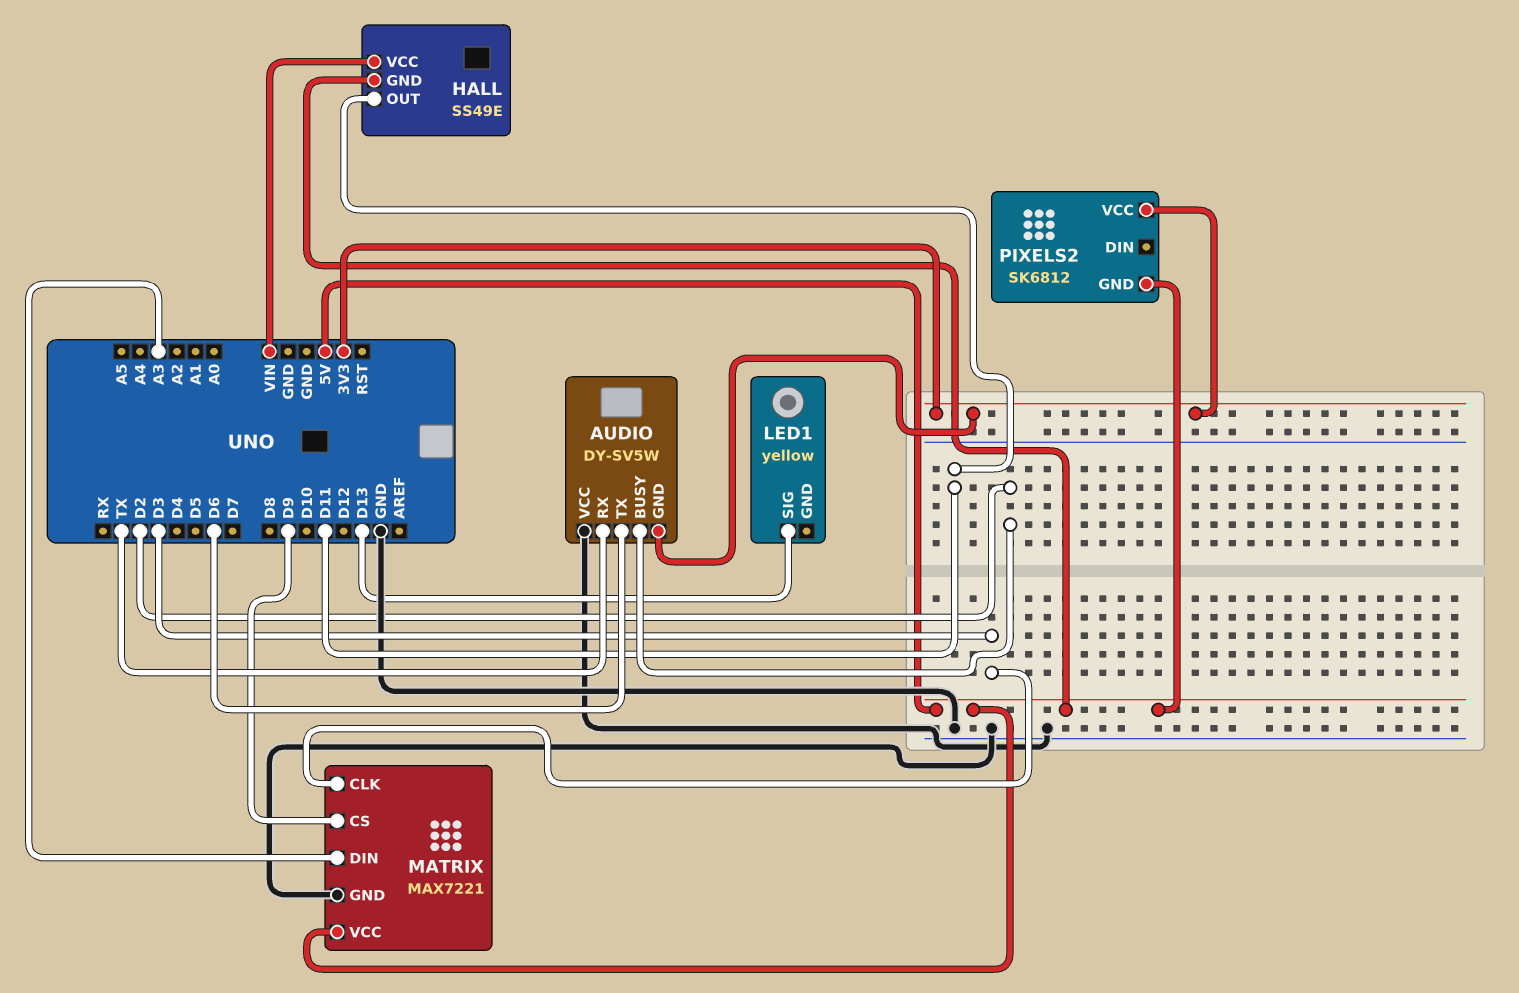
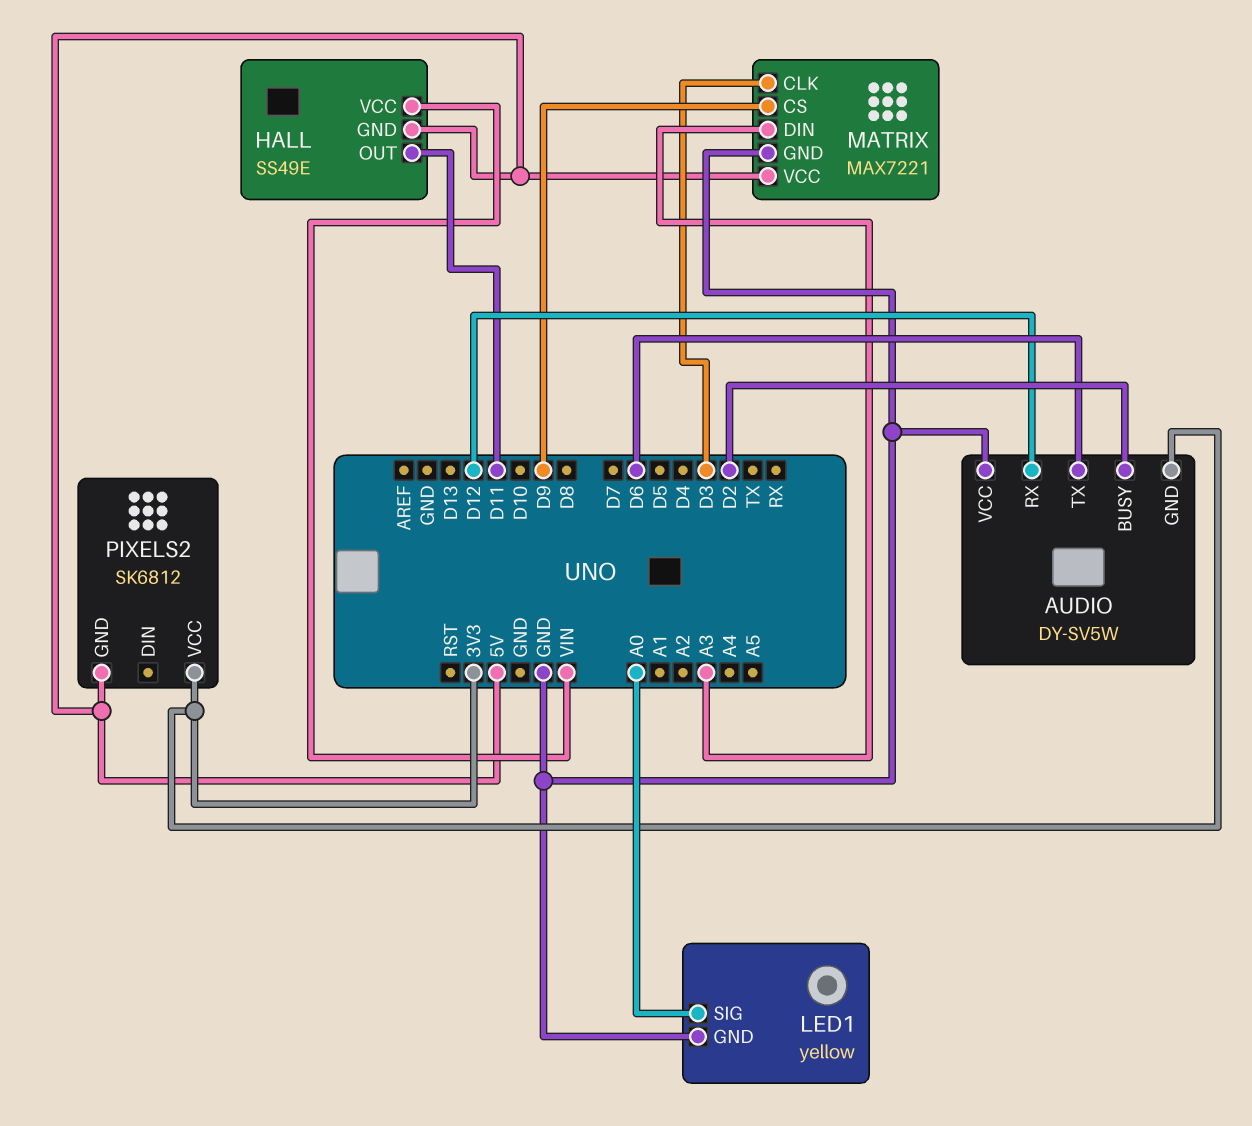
AUDIO pin RX: TX -> D12
LED1 pin GND: none -> GND
LED1 pin SIG: D13 -> A0

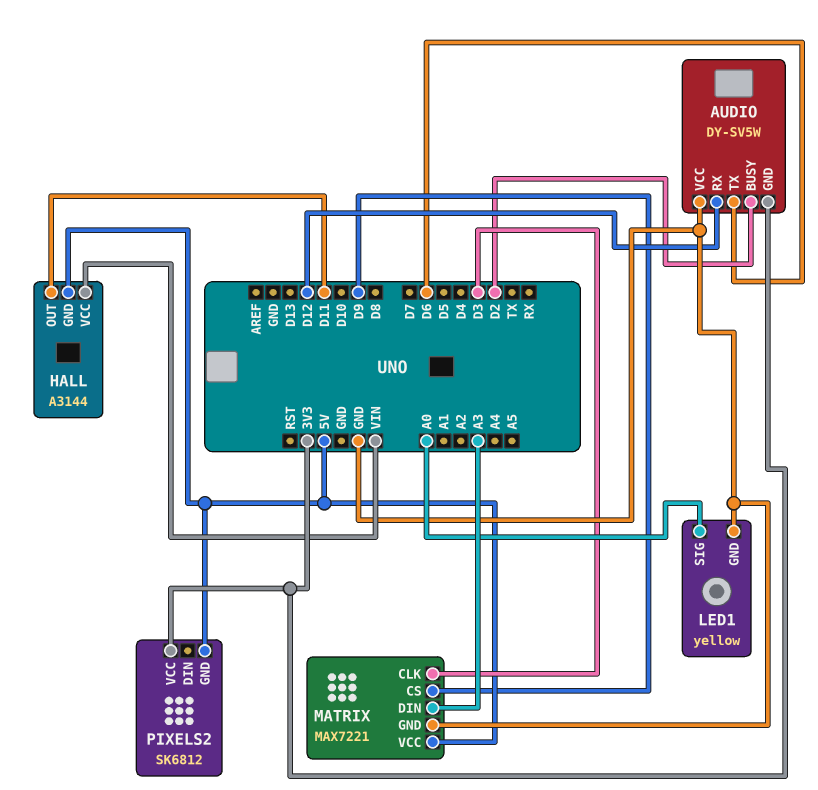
HALL: SS49E -> A3144

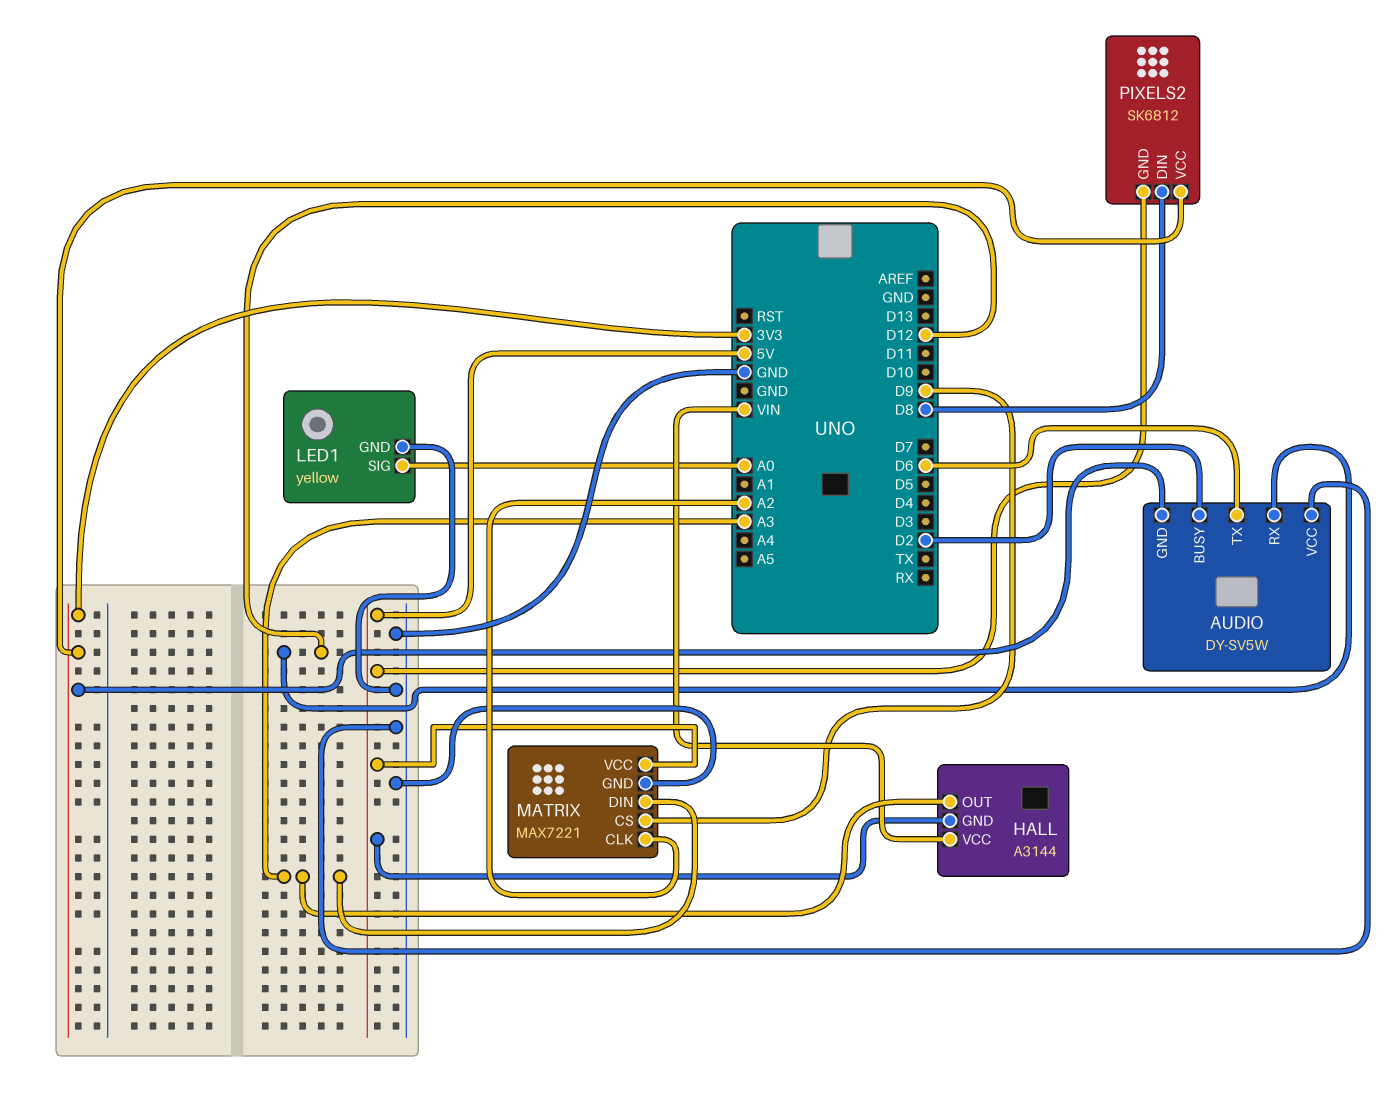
HALL pin OUT: D11 -> A3
MATRIX pin CLK: D3 -> A2
PIXELS2 pin DIN: none -> D8

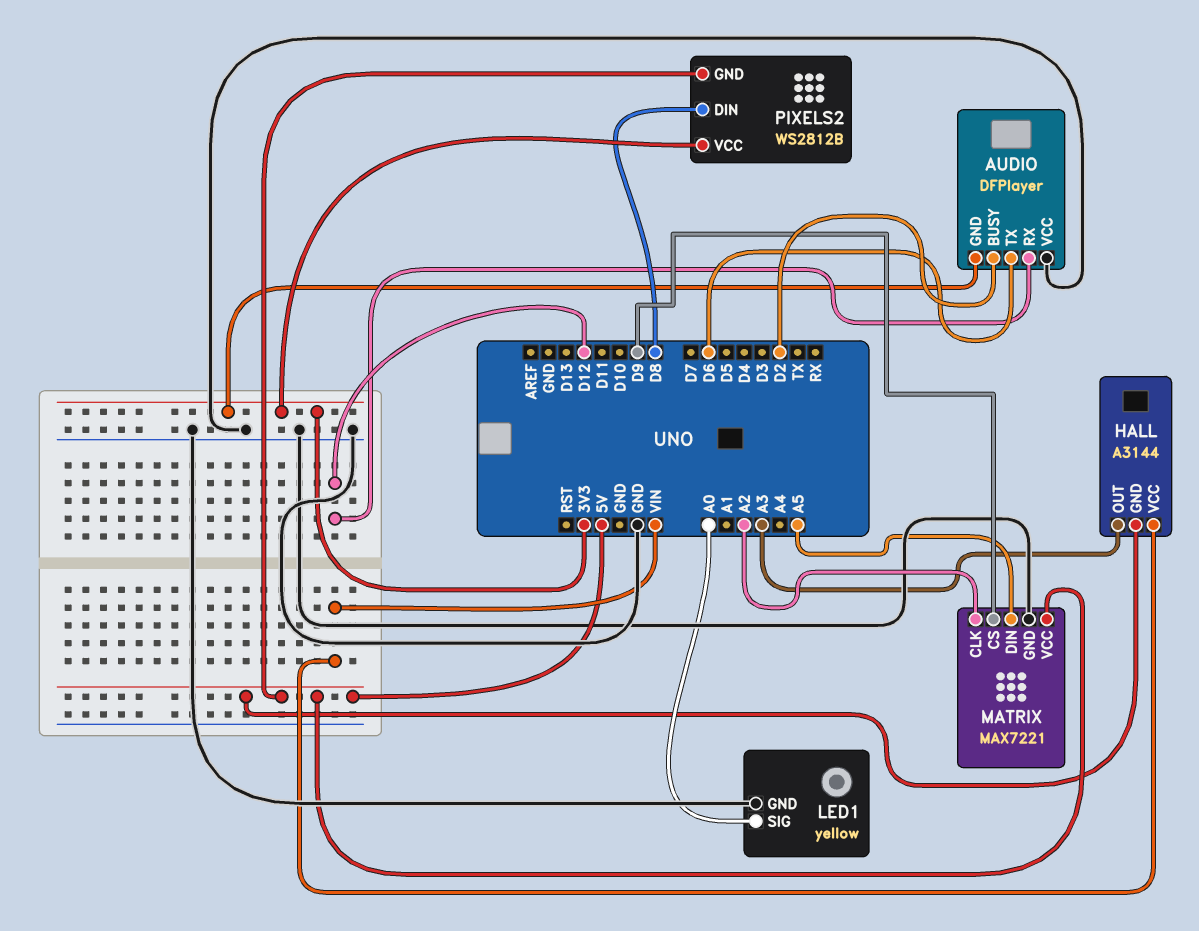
AUDIO: DY-SV5W -> DFPlayer
MATRIX pin DIN: A3 -> A5
PIXELS2: SK6812 -> WS2812B

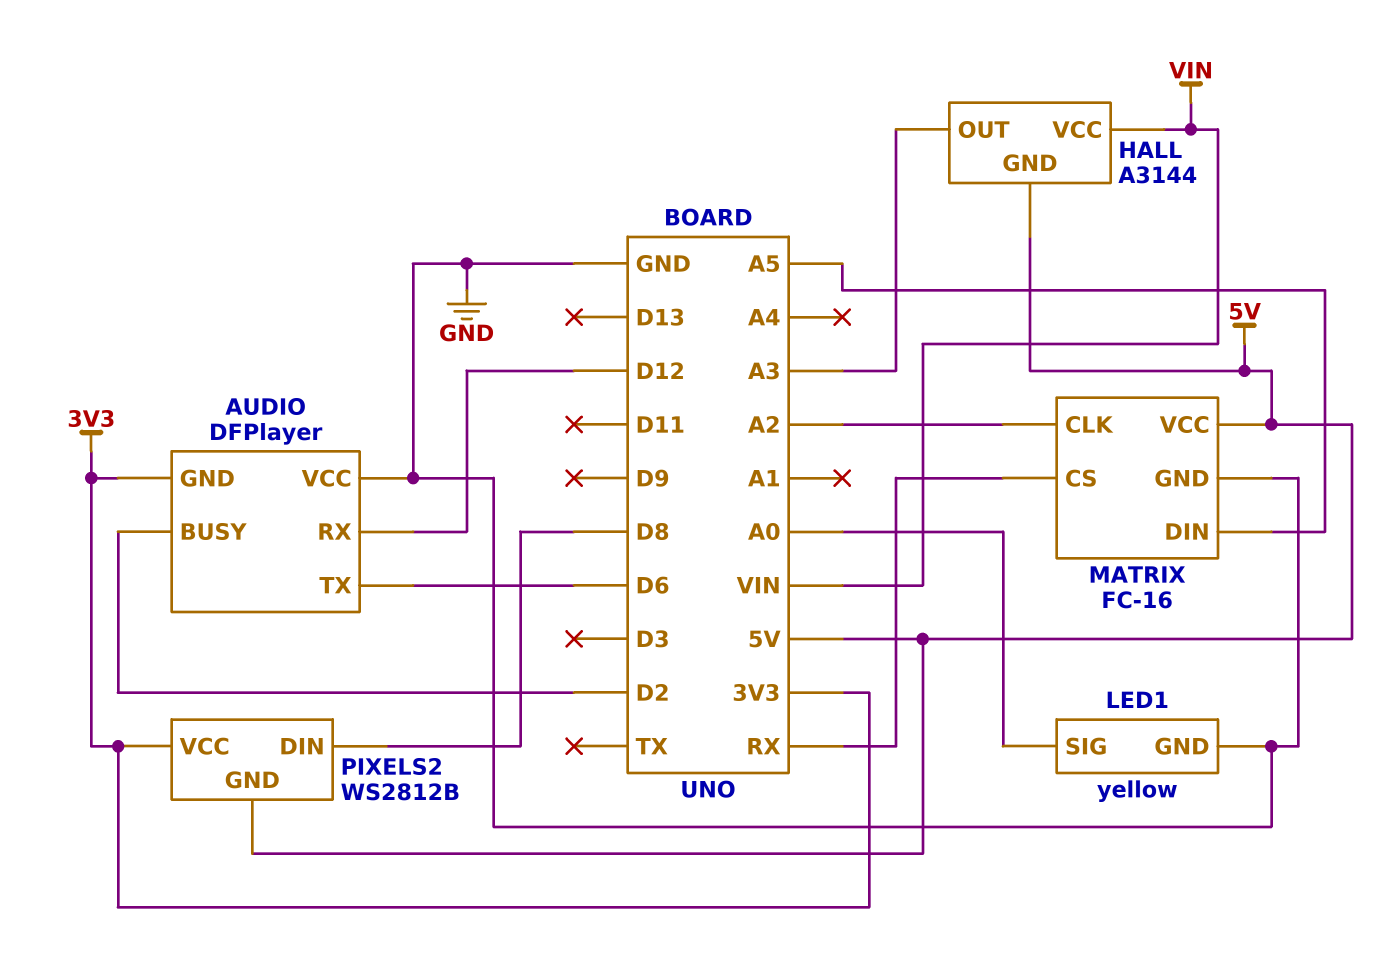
MATRIX: MAX7221 -> FC-16
MATRIX pin CS: D9 -> RX

